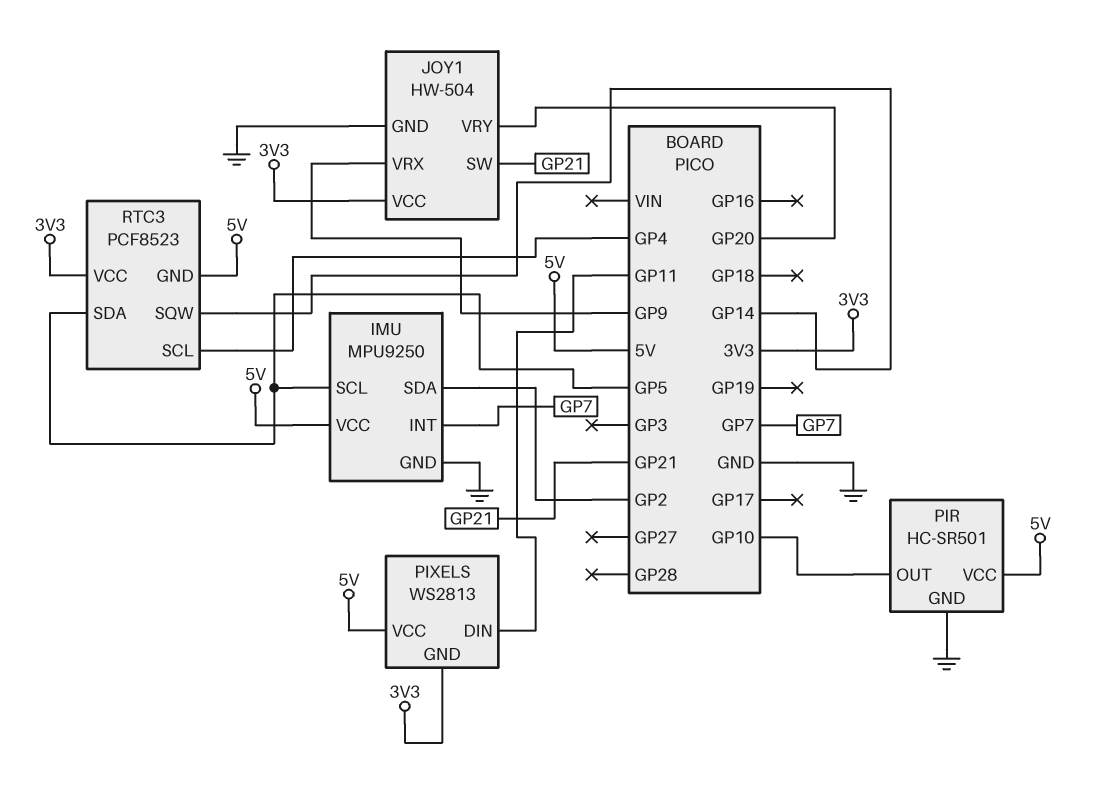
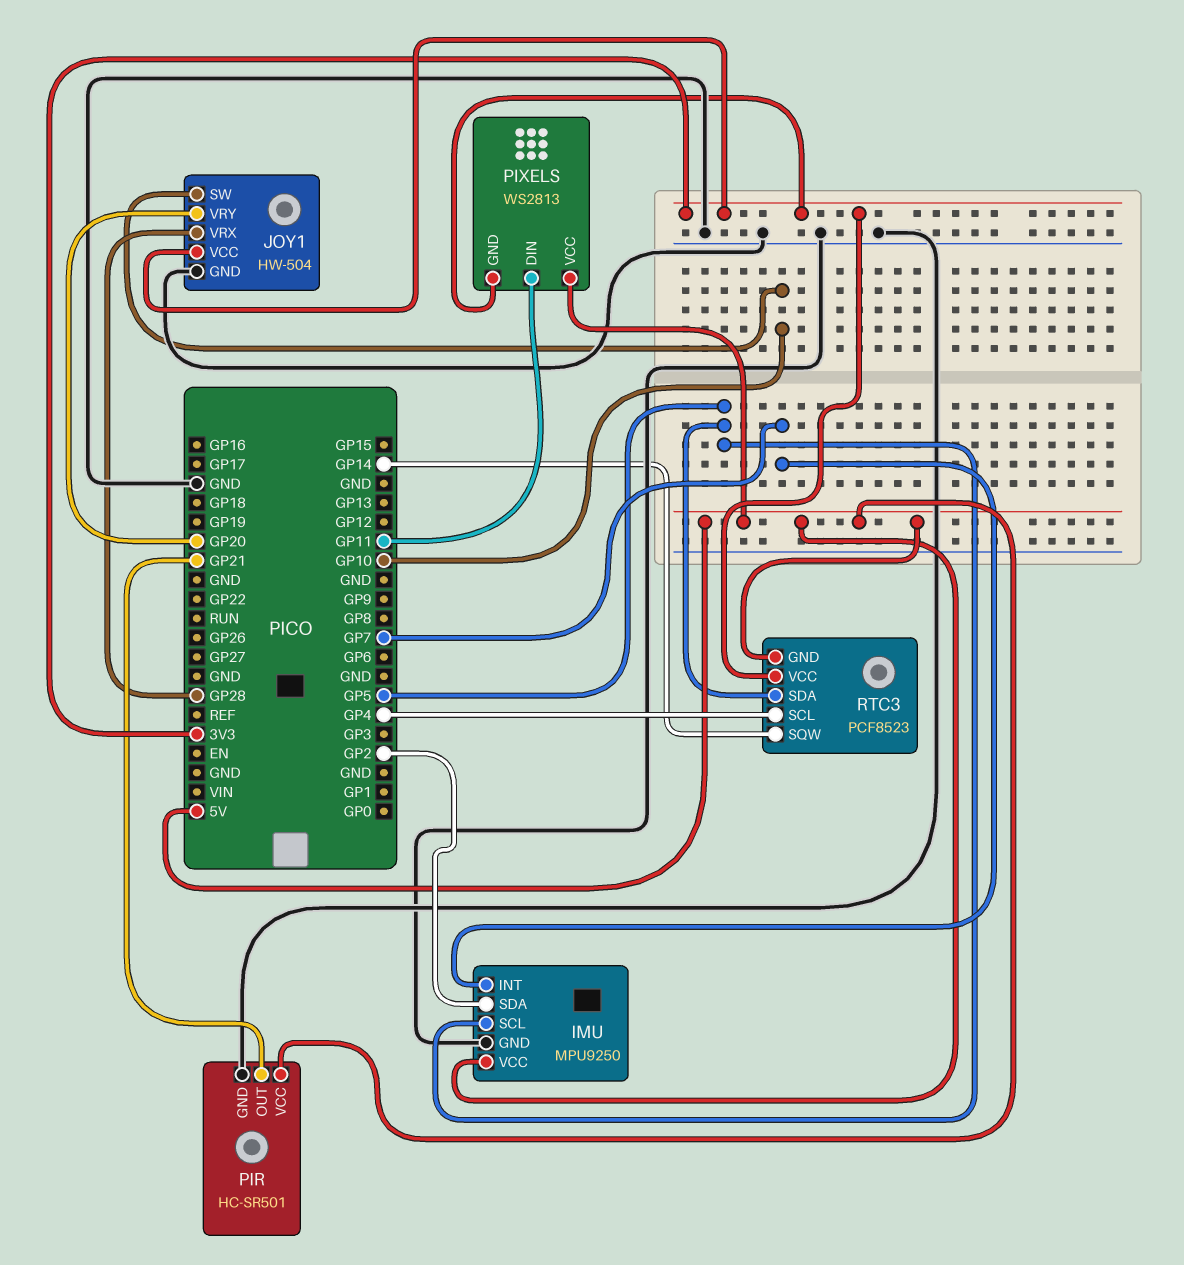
JOY1 pin SW: GP21 -> GP10
JOY1 pin VRX: GP9 -> GP28
PIR pin OUT: GP10 -> GP21

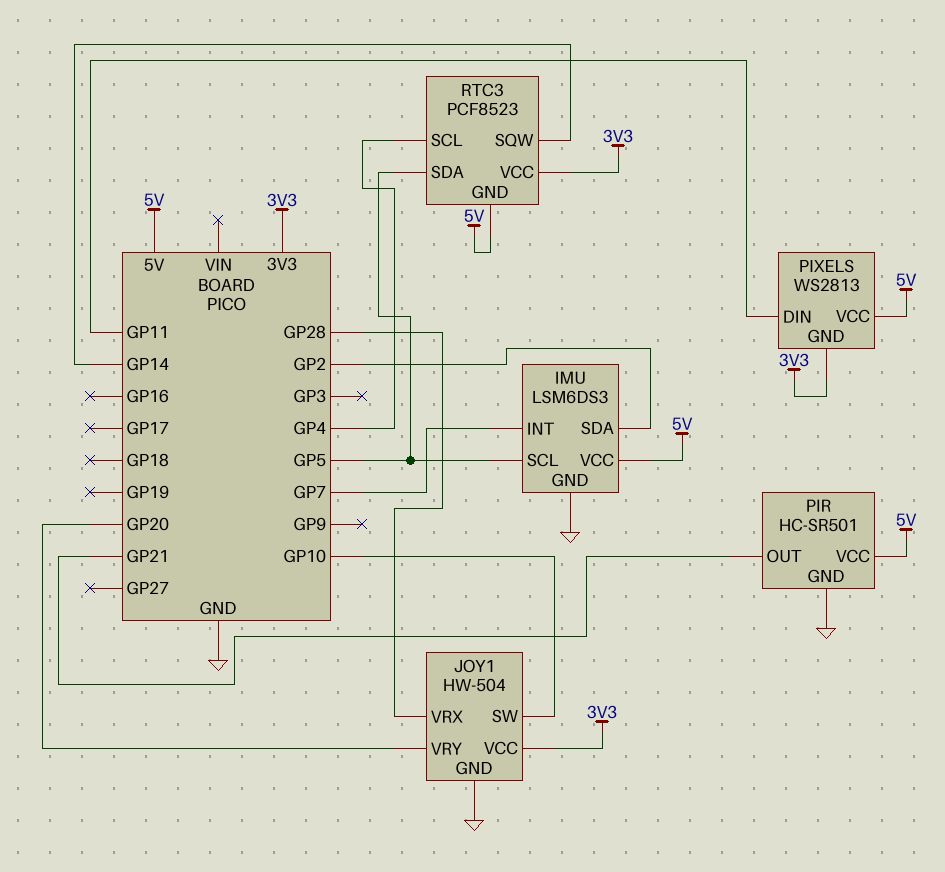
IMU: MPU9250 -> LSM6DS3

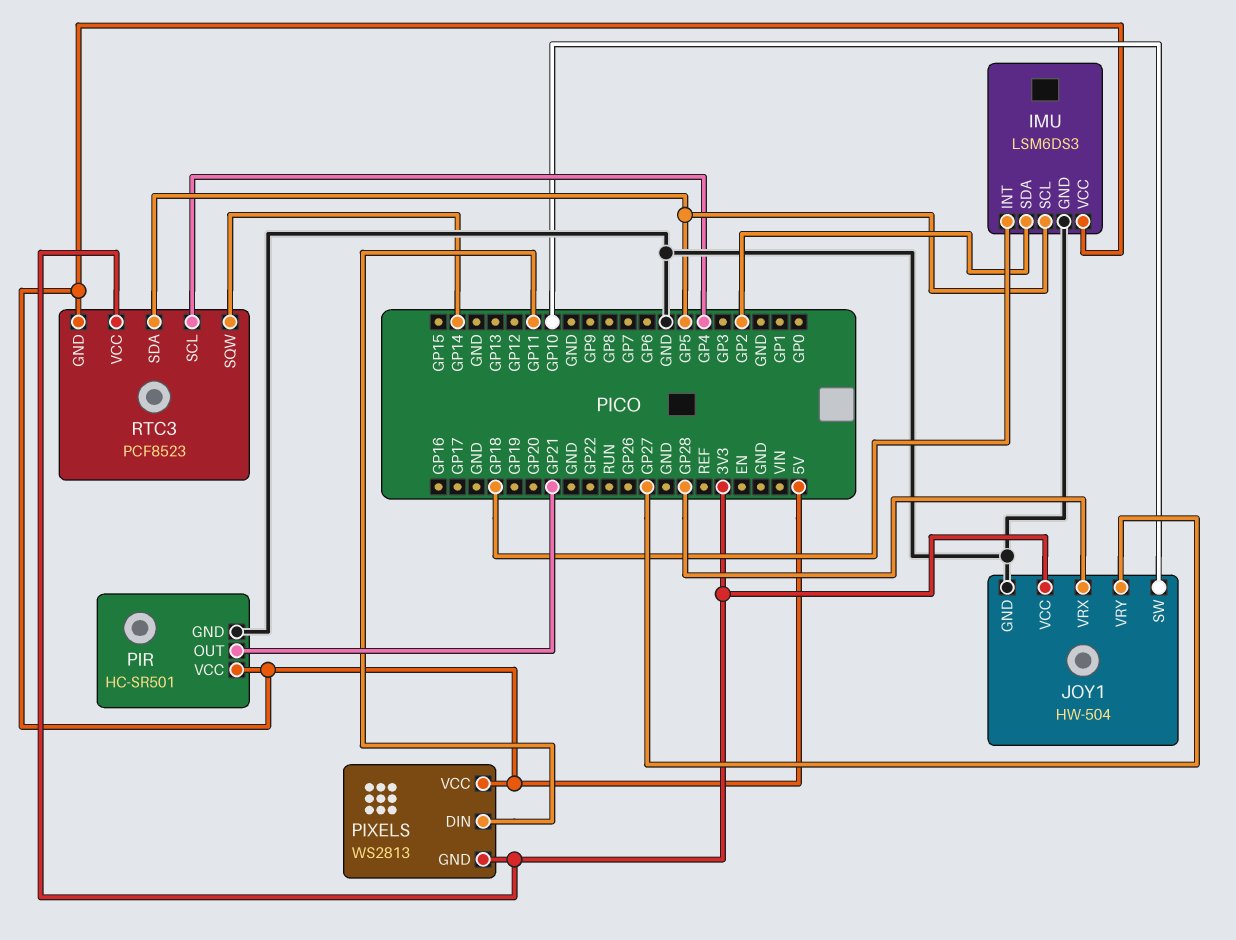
IMU pin INT: GP7 -> GP18
JOY1 pin VRY: GP20 -> GP27

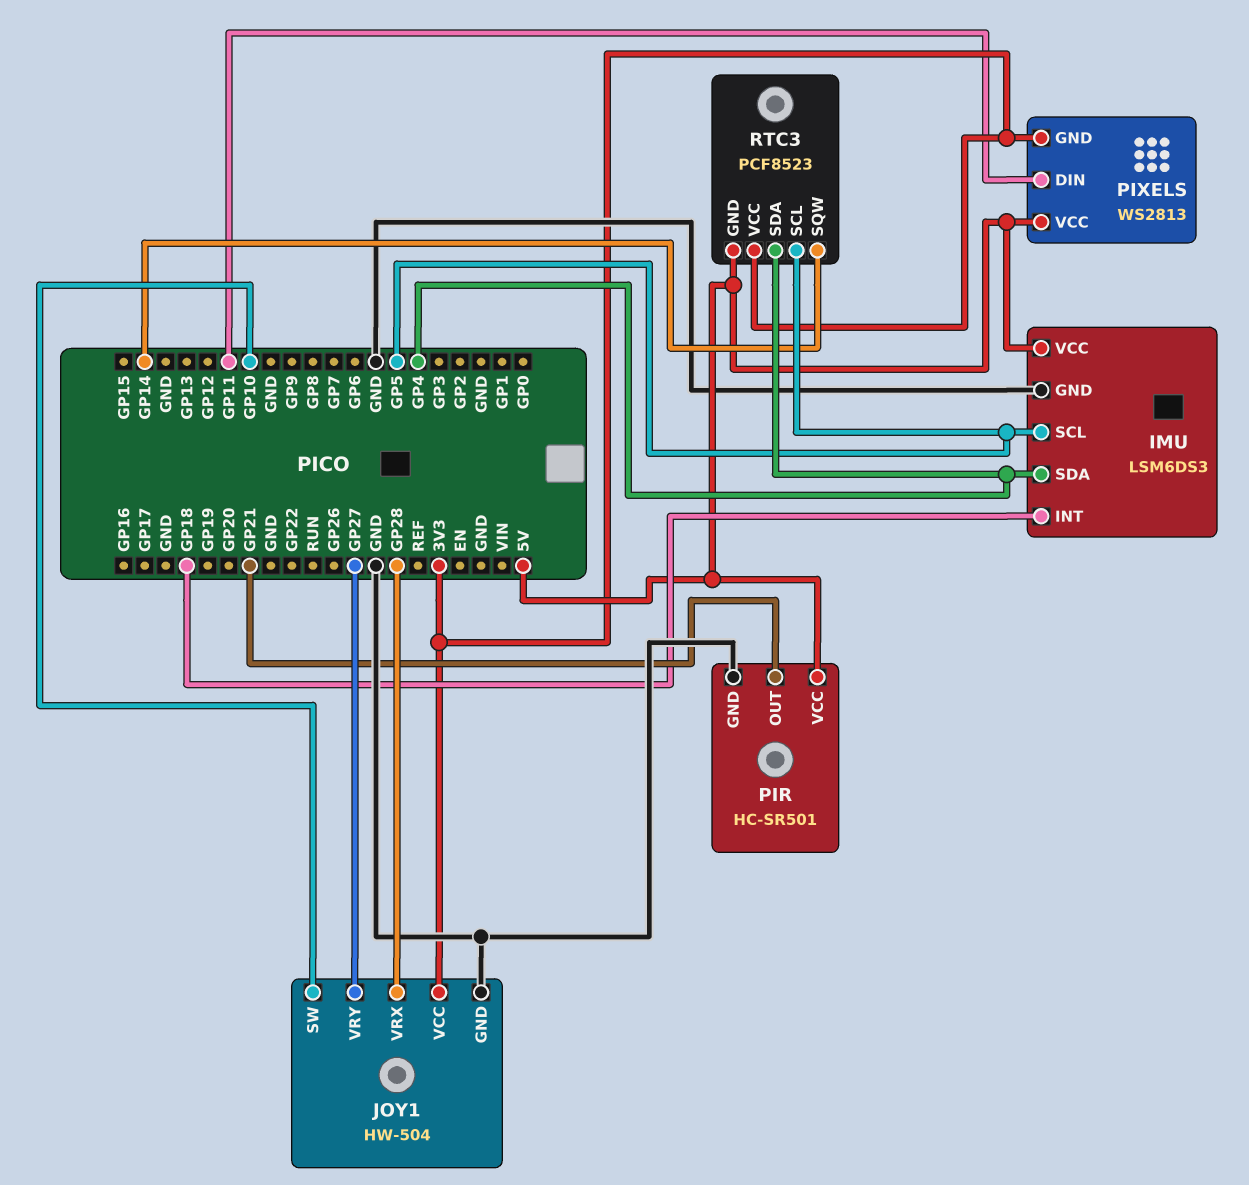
IMU pin SDA: GP2 -> GP4
RTC3 pin SCL: GP4 -> GP5
RTC3 pin SDA: GP5 -> GP4

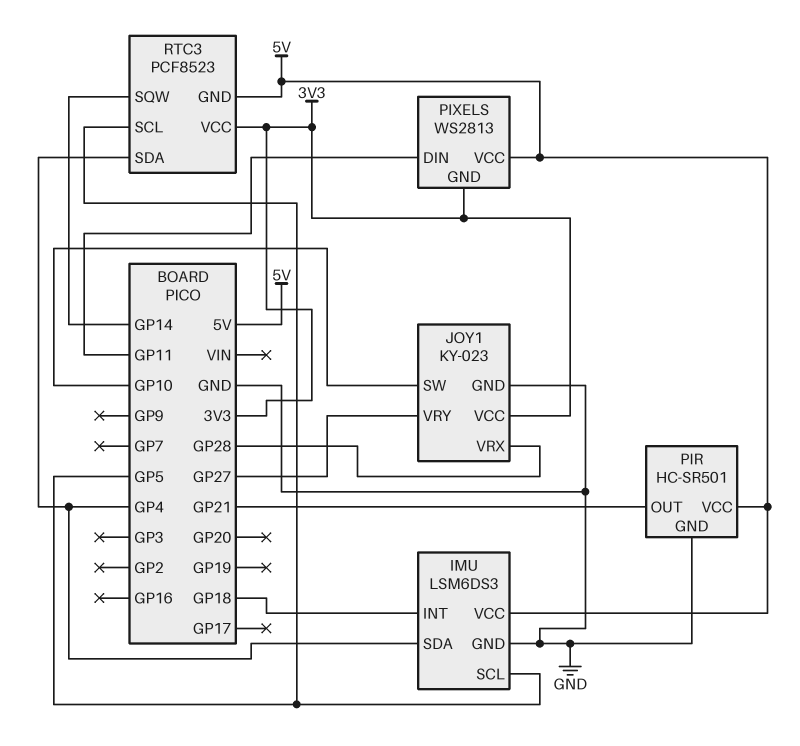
JOY1: HW-504 -> KY-023

